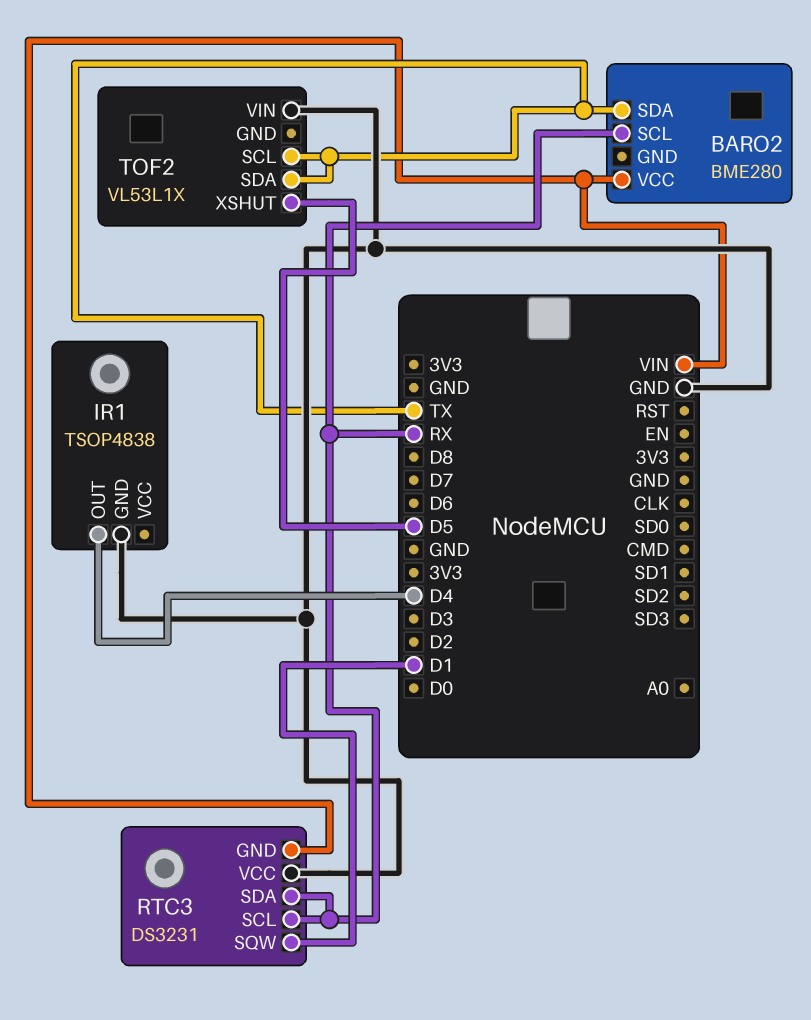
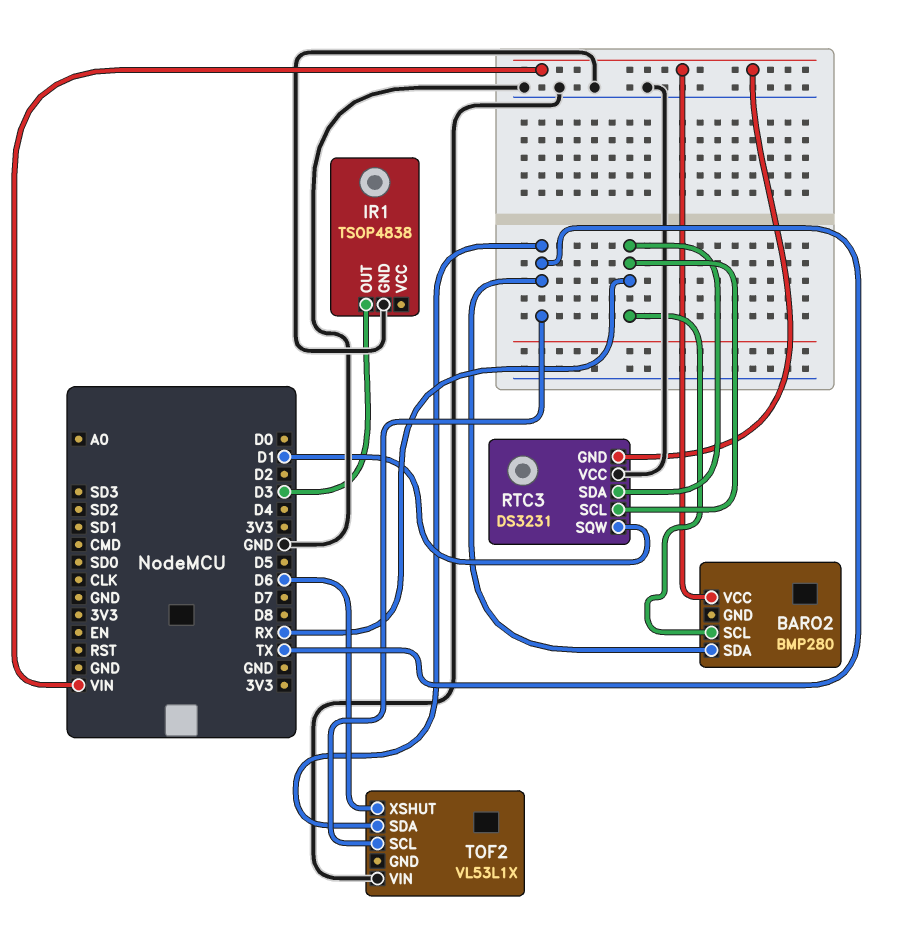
BARO2: BME280 -> BMP280
IR1 pin OUT: D4 -> D3
TOF2 pin XSHUT: D5 -> D6

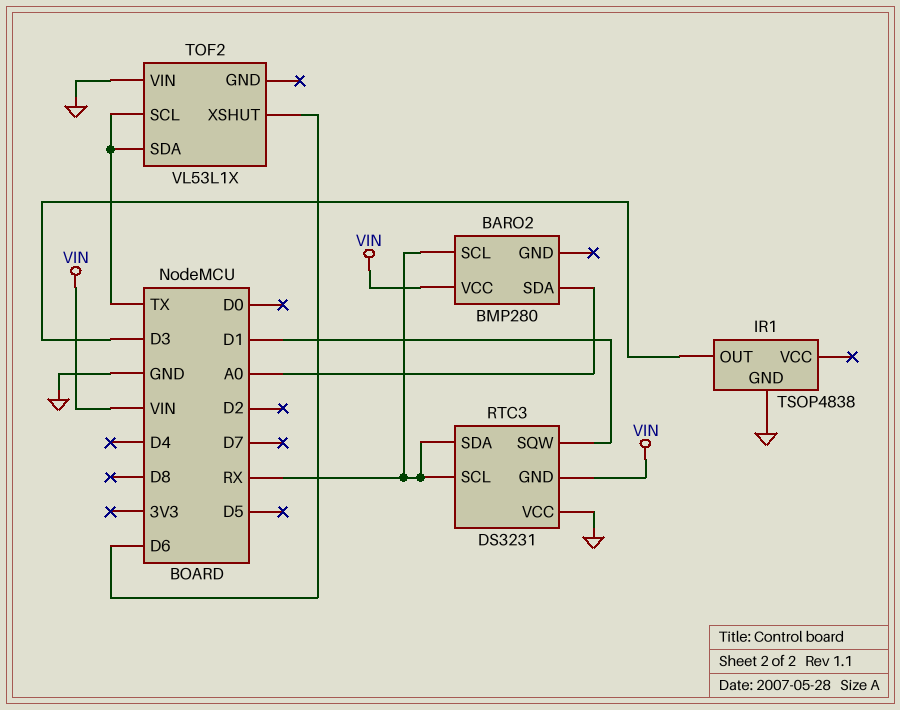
BARO2 pin SDA: TX -> A0

